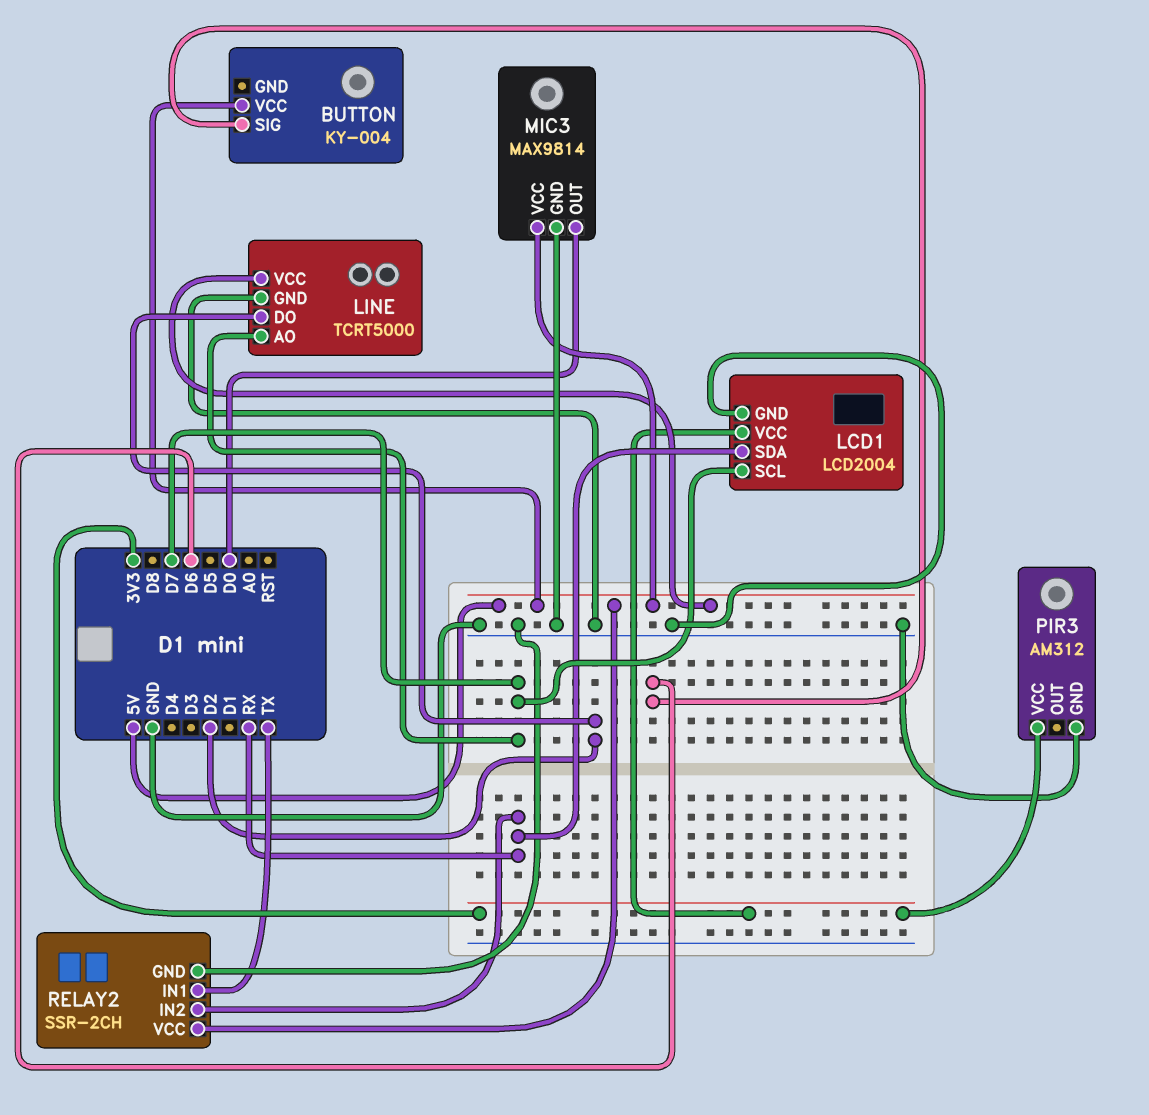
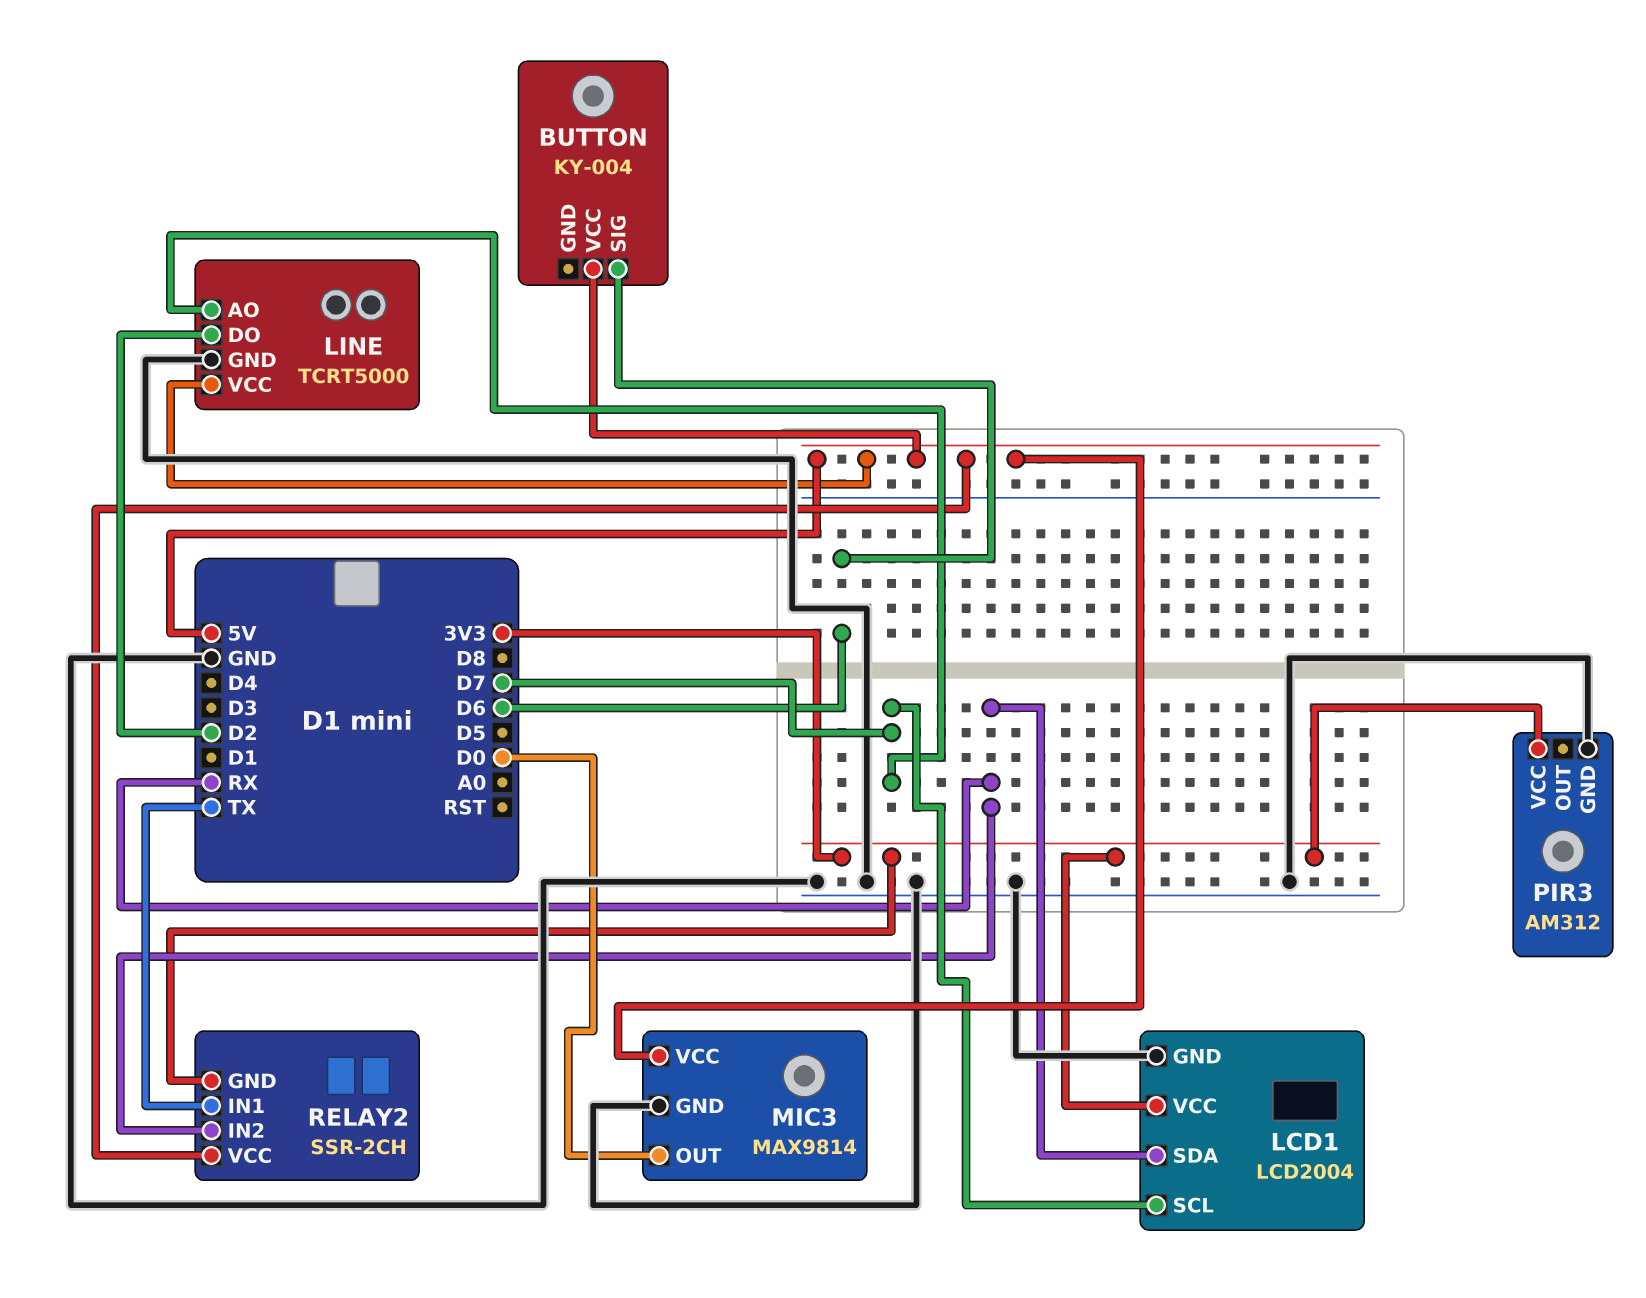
RELAY2 pin GND: GND -> 3V3

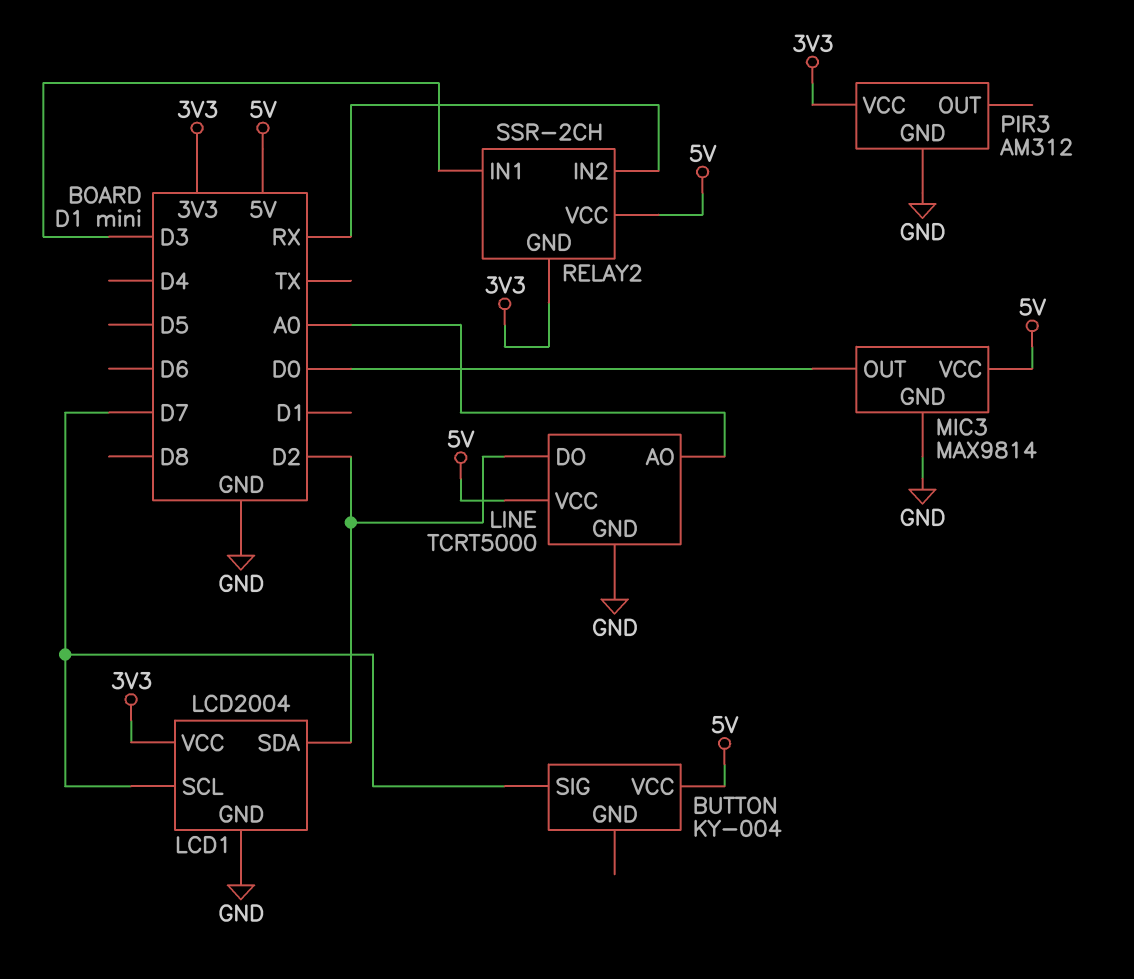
BUTTON pin SIG: D6 -> D7
LCD1 pin SDA: RX -> D2
LINE pin AO: D7 -> A0
RELAY2 pin IN1: TX -> D3

